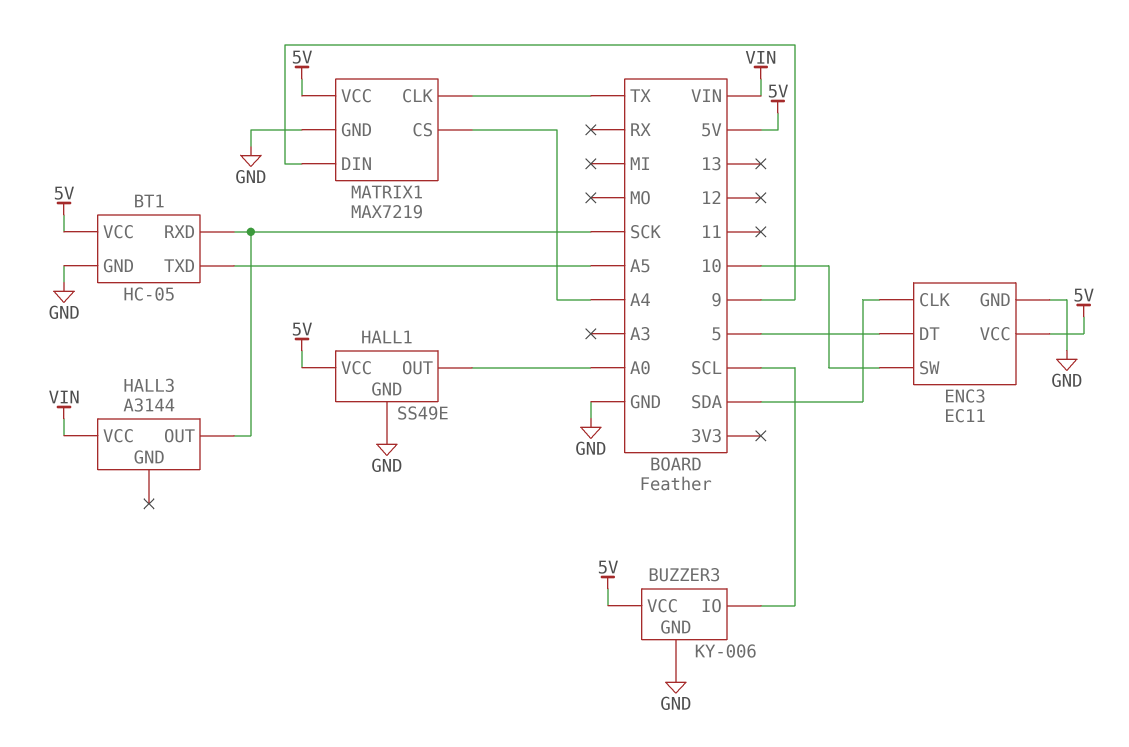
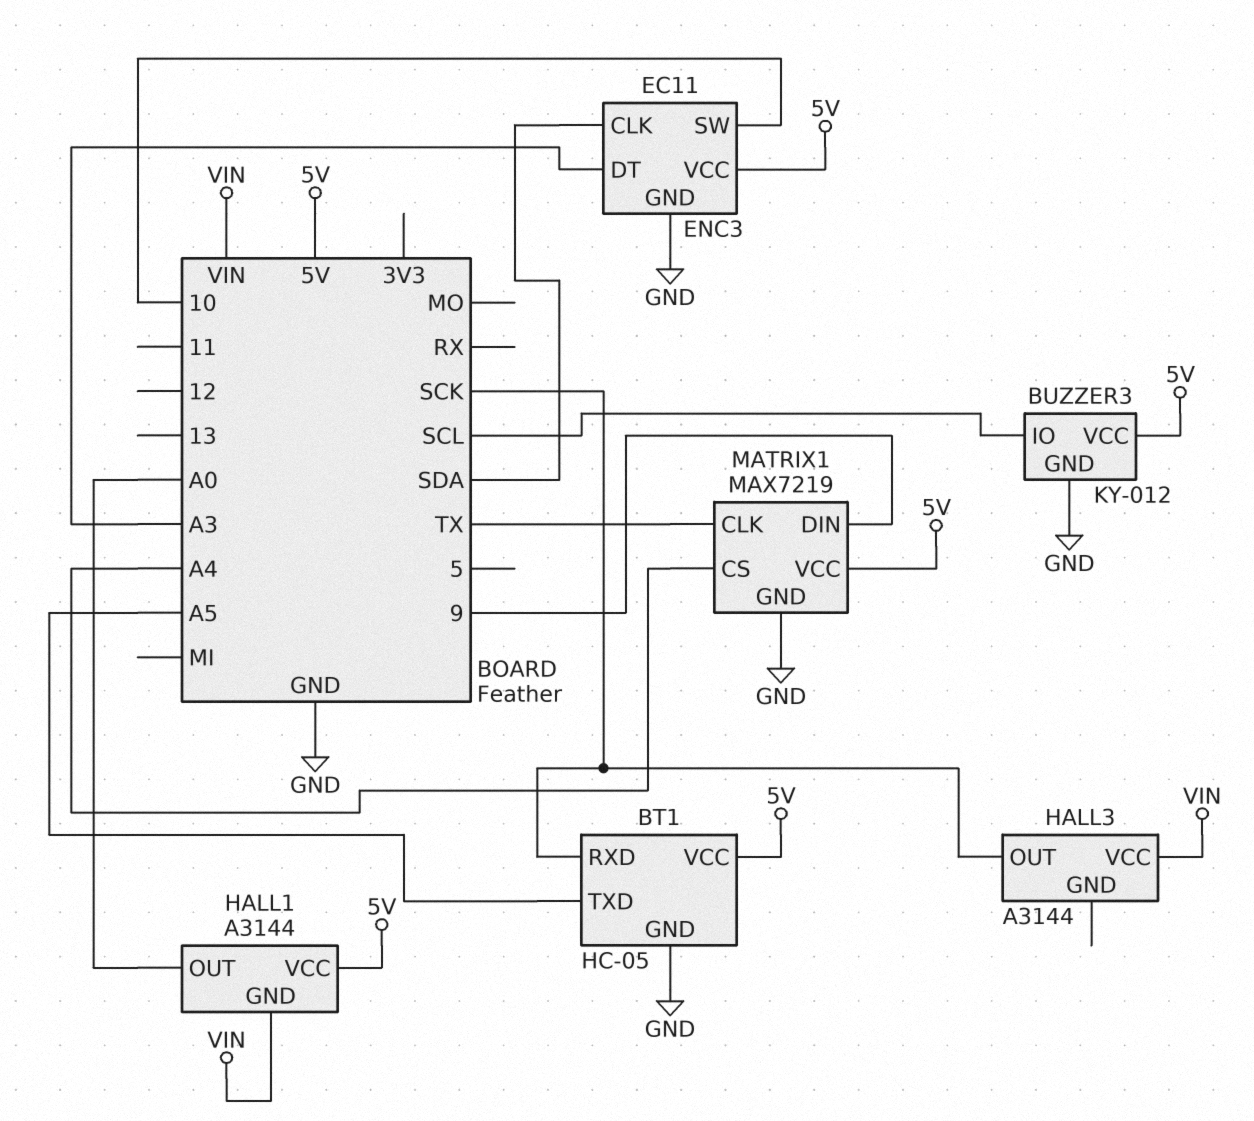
BUZZER3: KY-006 -> KY-012
ENC3 pin DT: 5 -> A3
HALL1: SS49E -> A3144
HALL1 pin GND: GND -> VIN

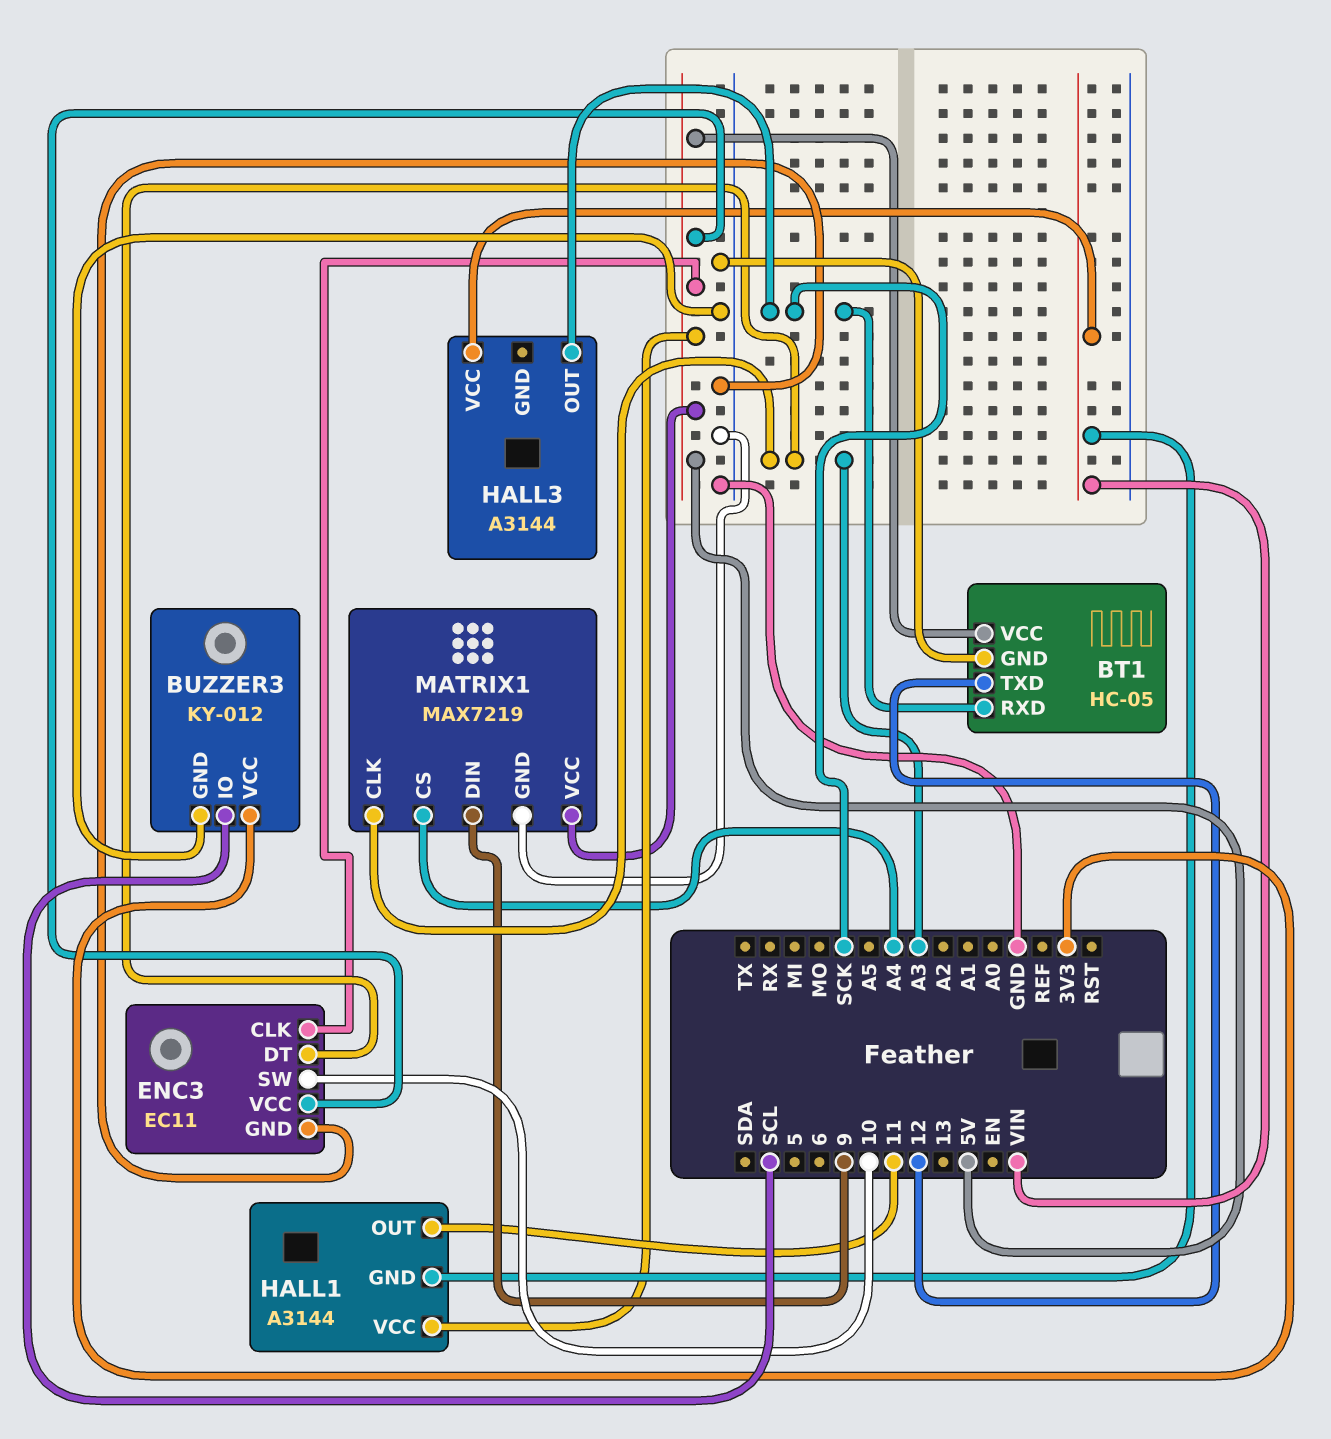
BT1 pin TXD: A5 -> 12
BUZZER3 pin VCC: 5V -> 3V3
ENC3 pin CLK: SDA -> 5V
HALL1 pin OUT: A0 -> 11
MATRIX1 pin CLK: TX -> A3

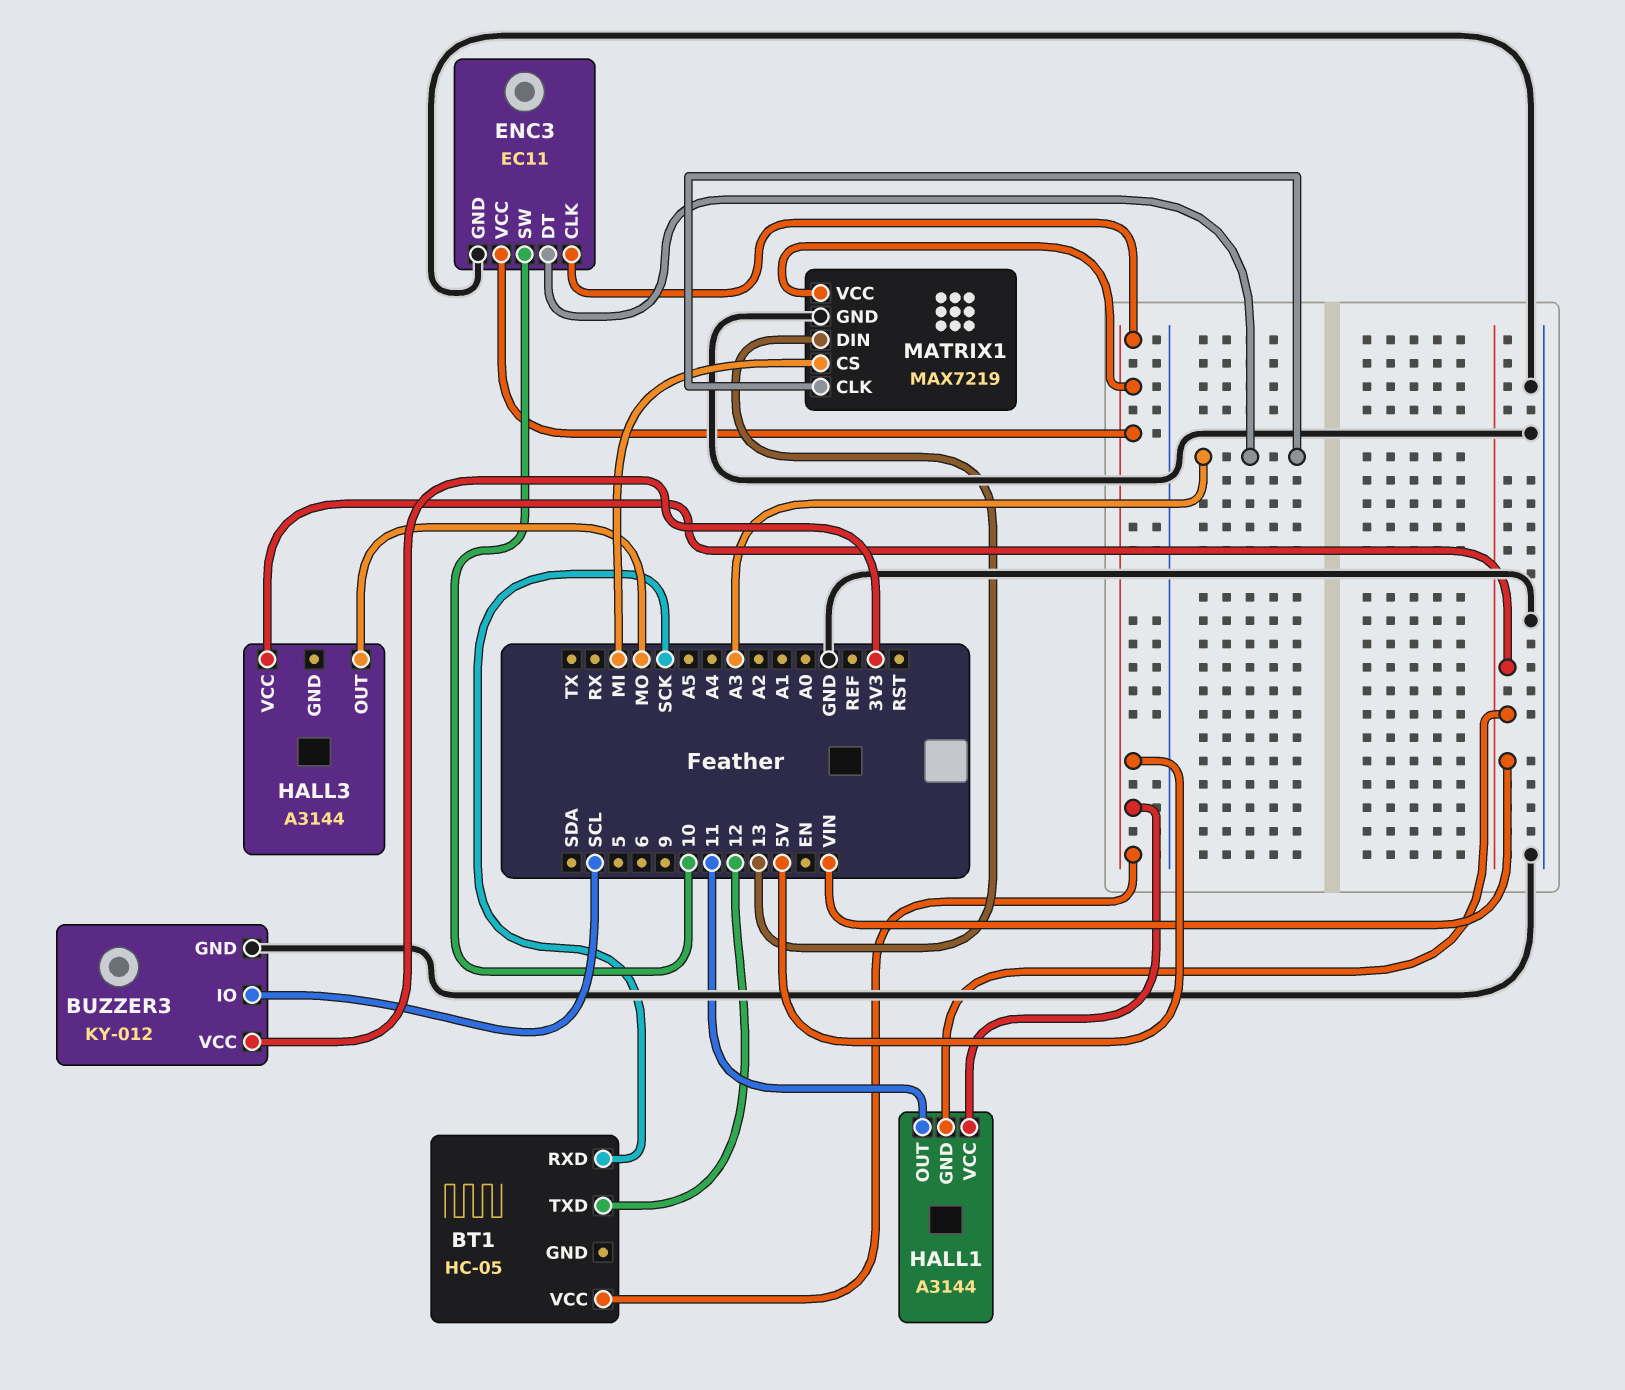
BT1 pin GND: GND -> none
HALL3 pin OUT: SCK -> MO
MATRIX1 pin CS: A4 -> MI
MATRIX1 pin DIN: 9 -> 13

